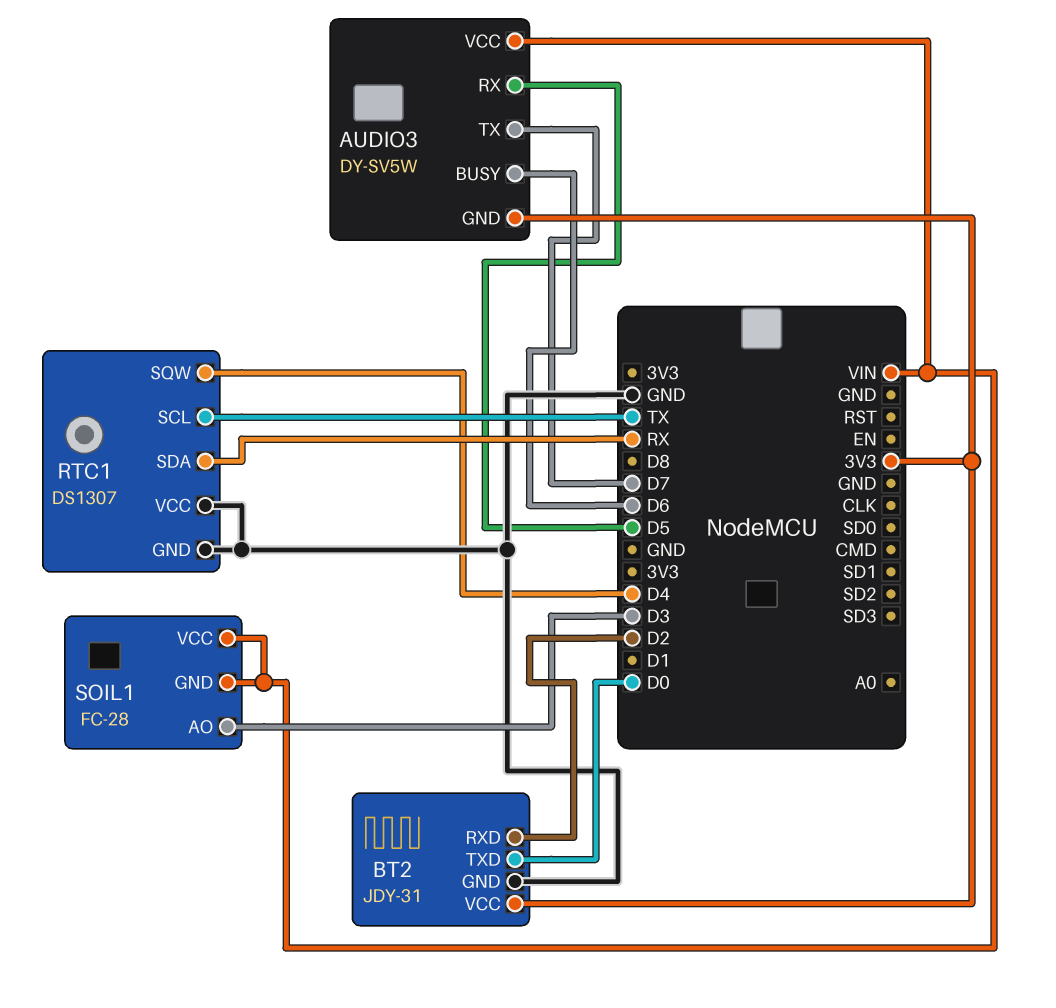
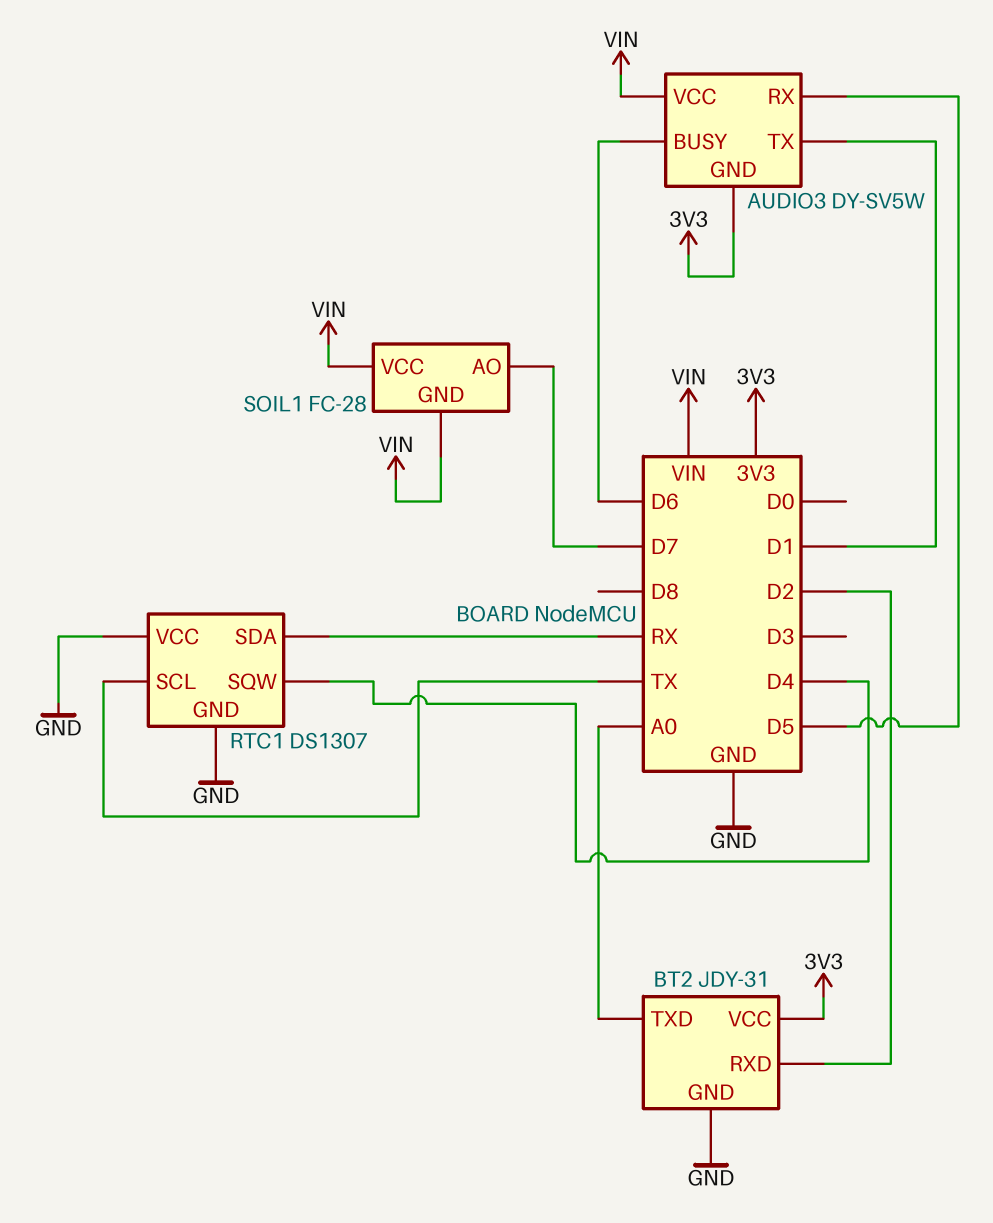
AUDIO3 pin TX: D7 -> D1
BT2 pin TXD: D0 -> A0
SOIL1 pin AO: D3 -> D7

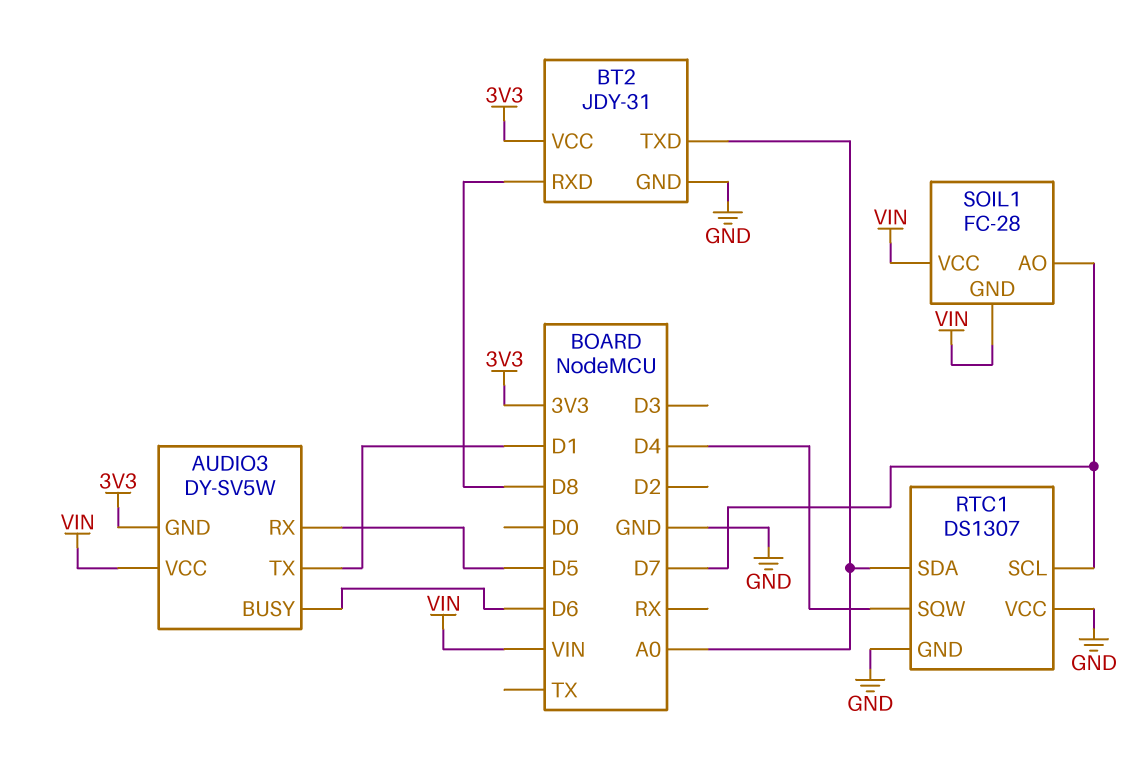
BT2 pin RXD: D2 -> D8
RTC1 pin SCL: TX -> D7
RTC1 pin SDA: RX -> A0

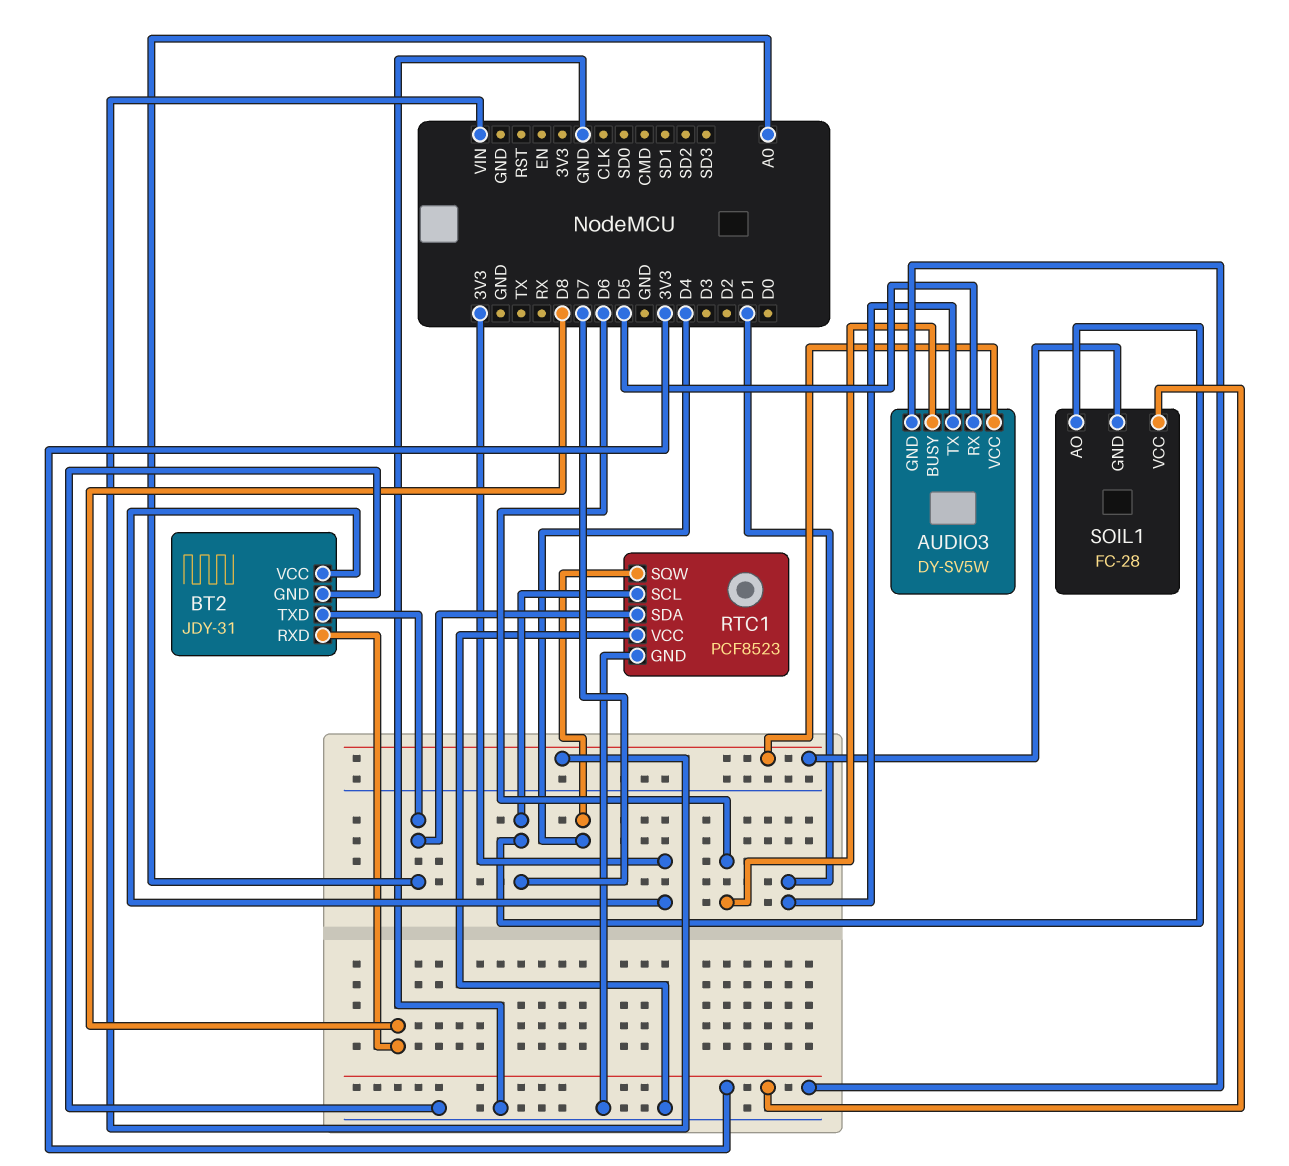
RTC1: DS1307 -> PCF8523
SOIL1 pin VCC: VIN -> 3V3

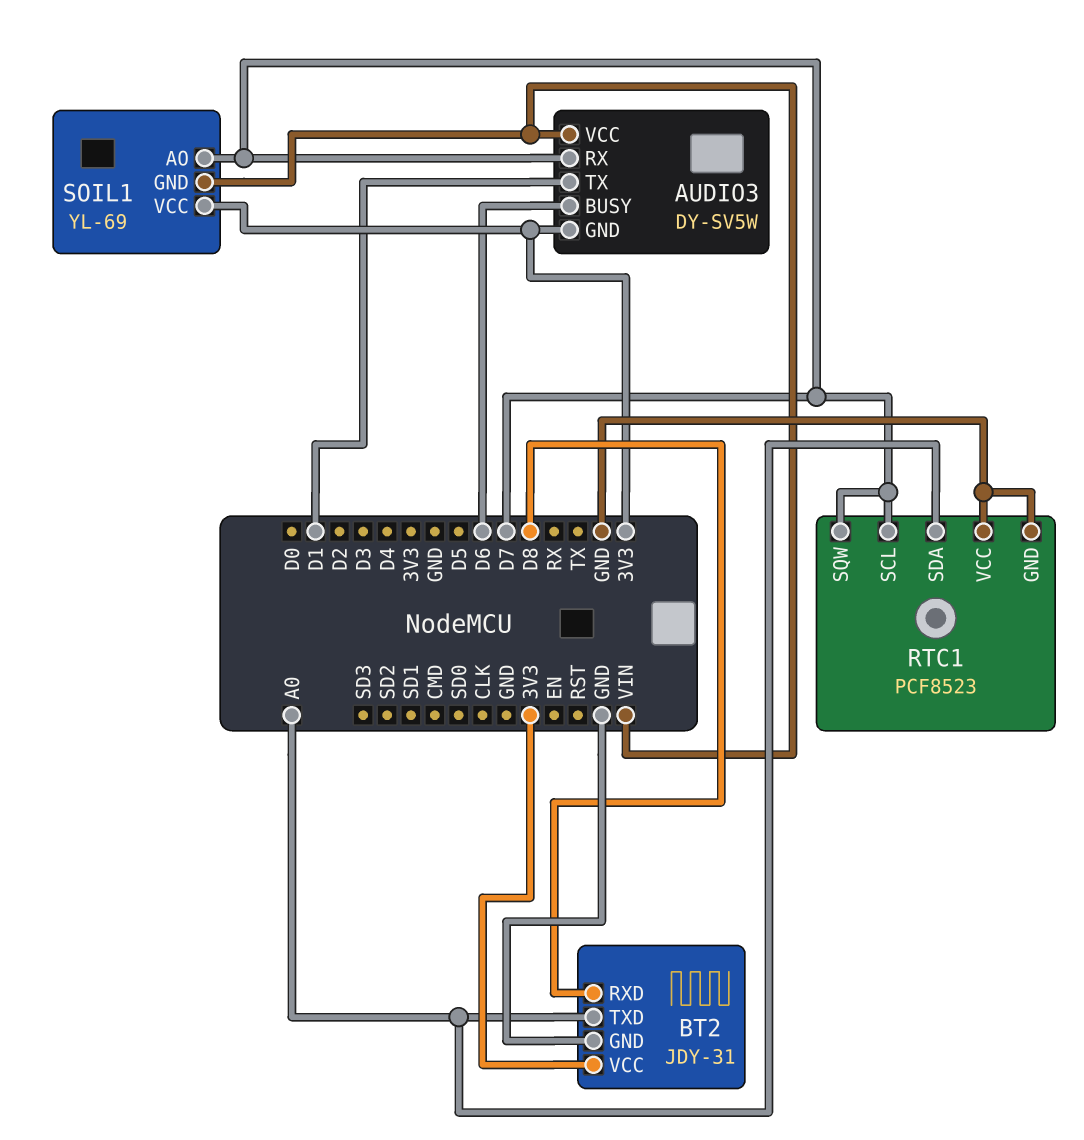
AUDIO3 pin RX: D5 -> D7
RTC1 pin SQW: D4 -> D7
SOIL1: FC-28 -> YL-69

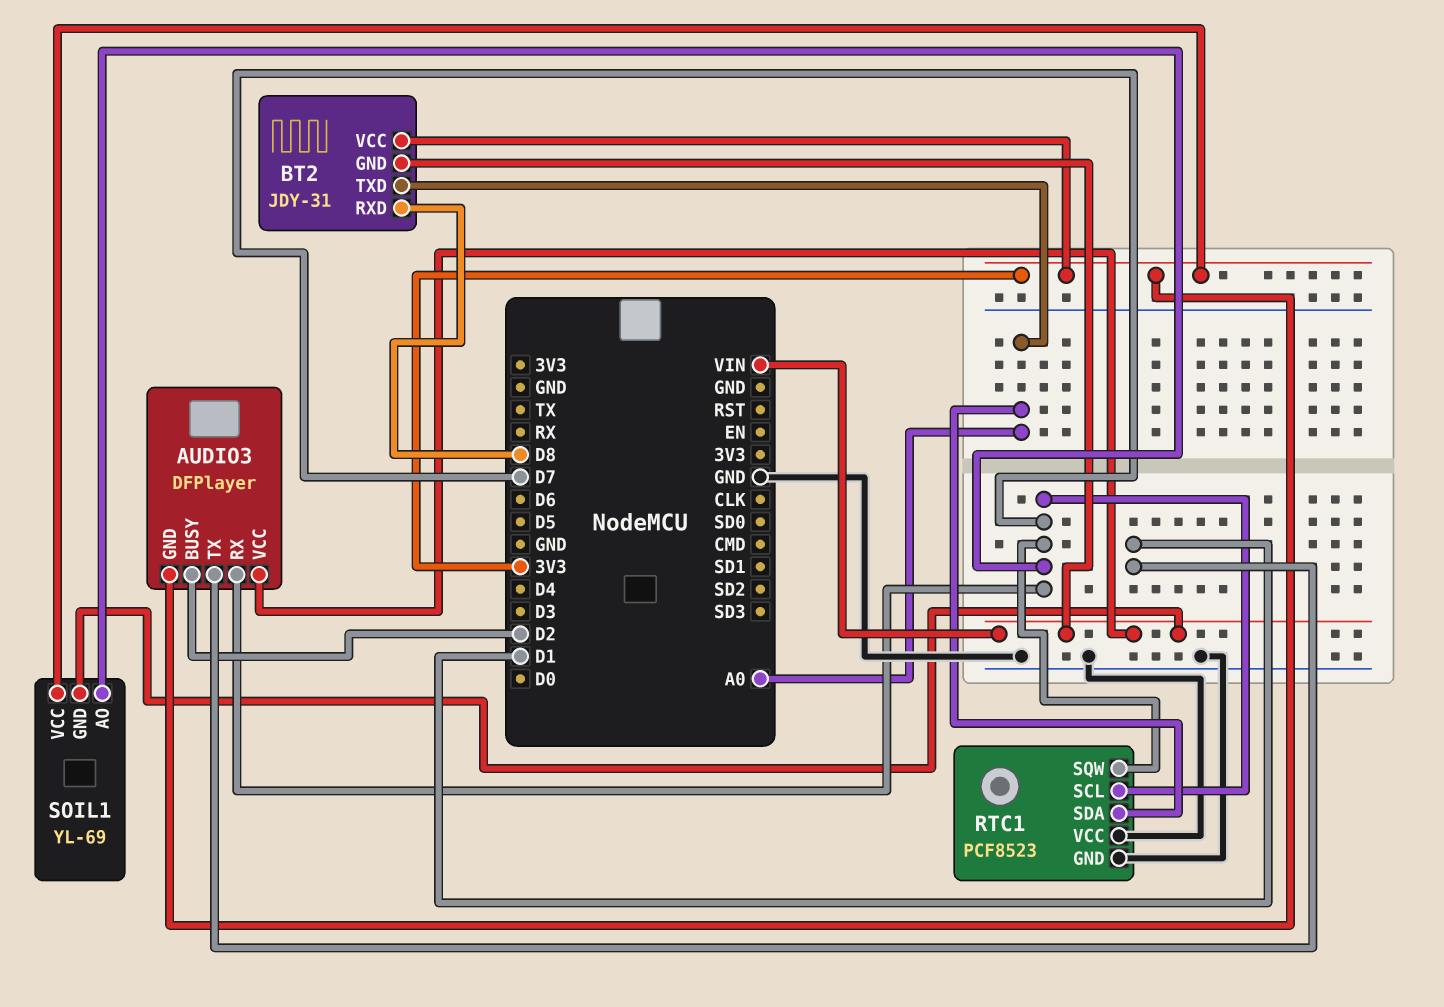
AUDIO3: DY-SV5W -> DFPlayer
AUDIO3 pin BUSY: D6 -> D2
BT2 pin GND: GND -> VIN

